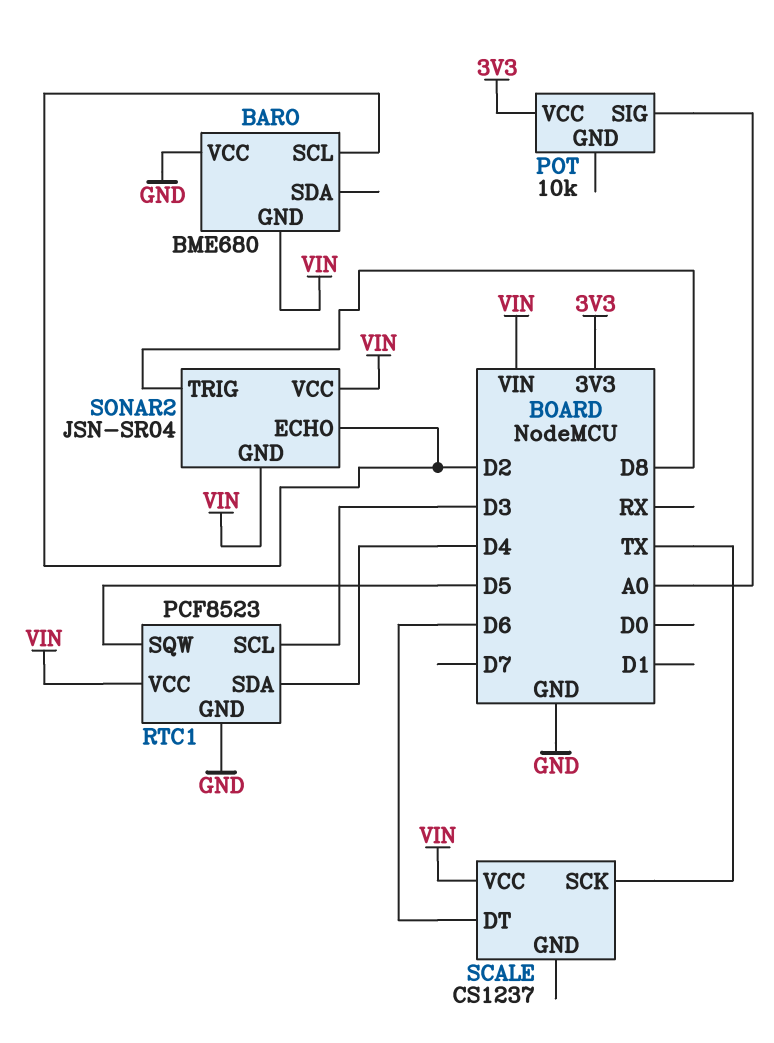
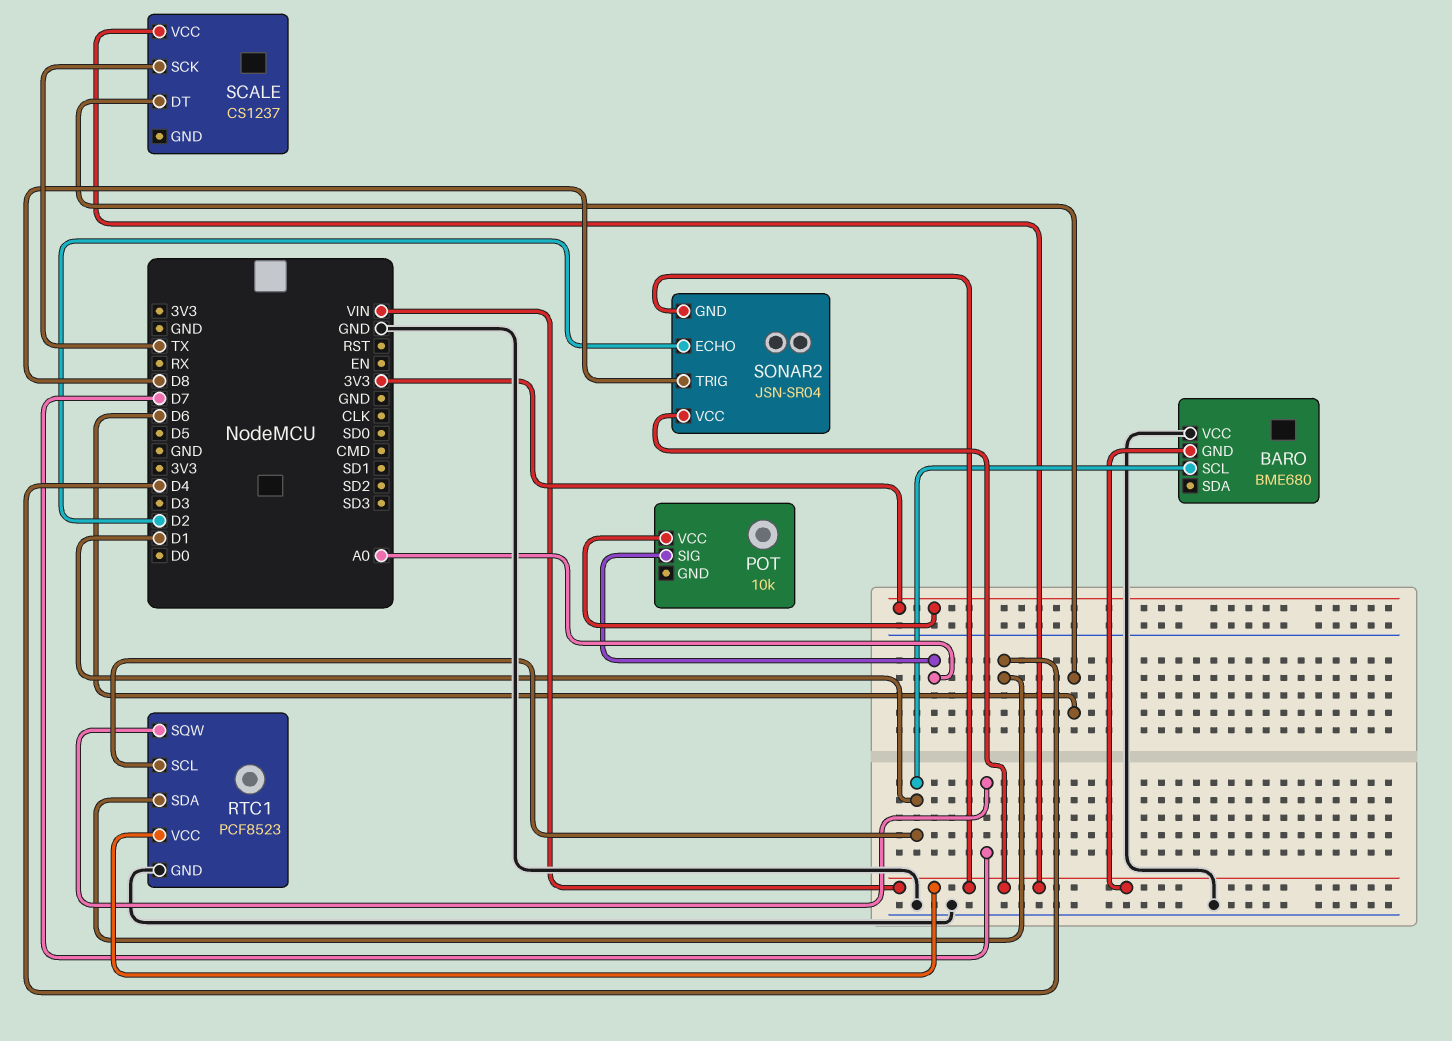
BARO pin SCL: D2 -> D1
RTC1 pin SCL: D3 -> D1
RTC1 pin SQW: D5 -> D7

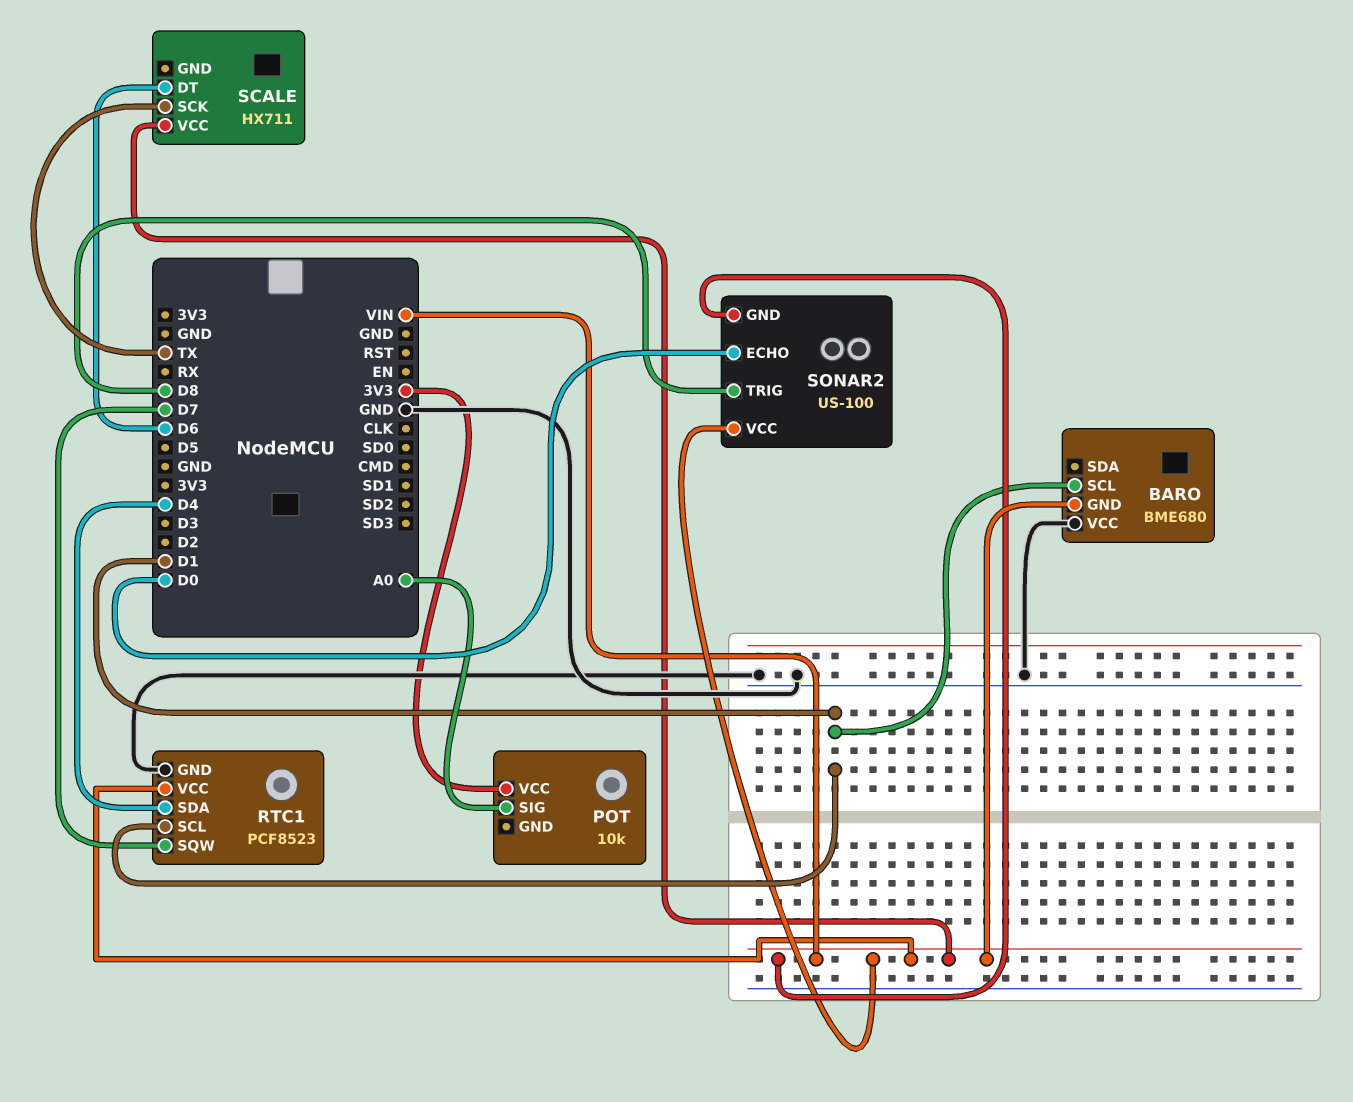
SCALE: CS1237 -> HX711
SONAR2: JSN-SR04 -> US-100
SONAR2 pin ECHO: D2 -> D0

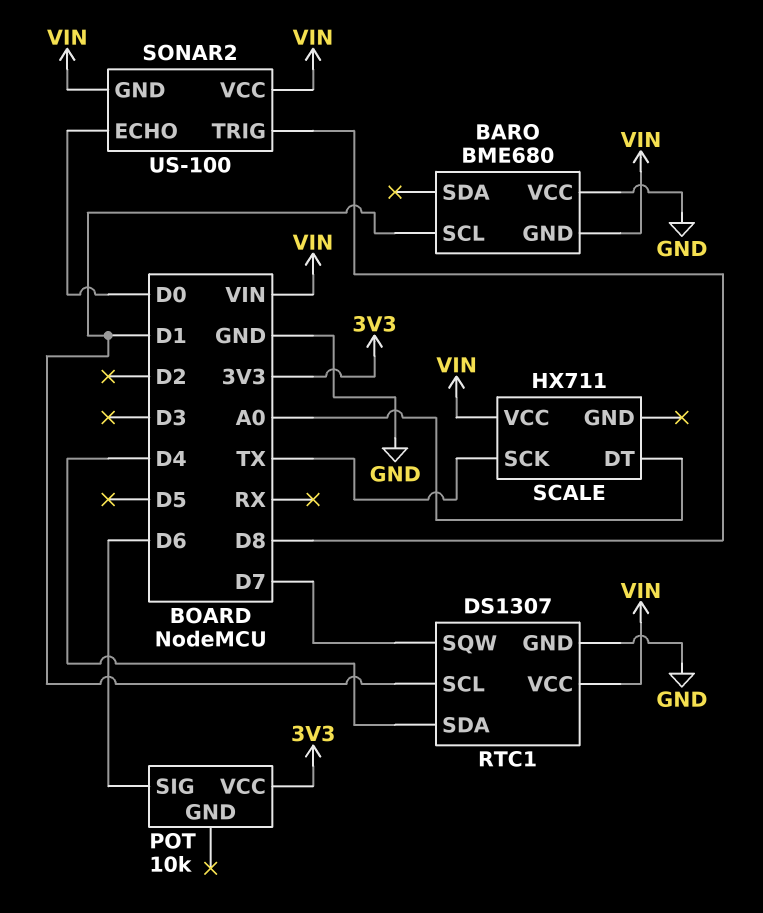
POT pin SIG: A0 -> D6
RTC1: PCF8523 -> DS1307
SCALE pin DT: D6 -> A0

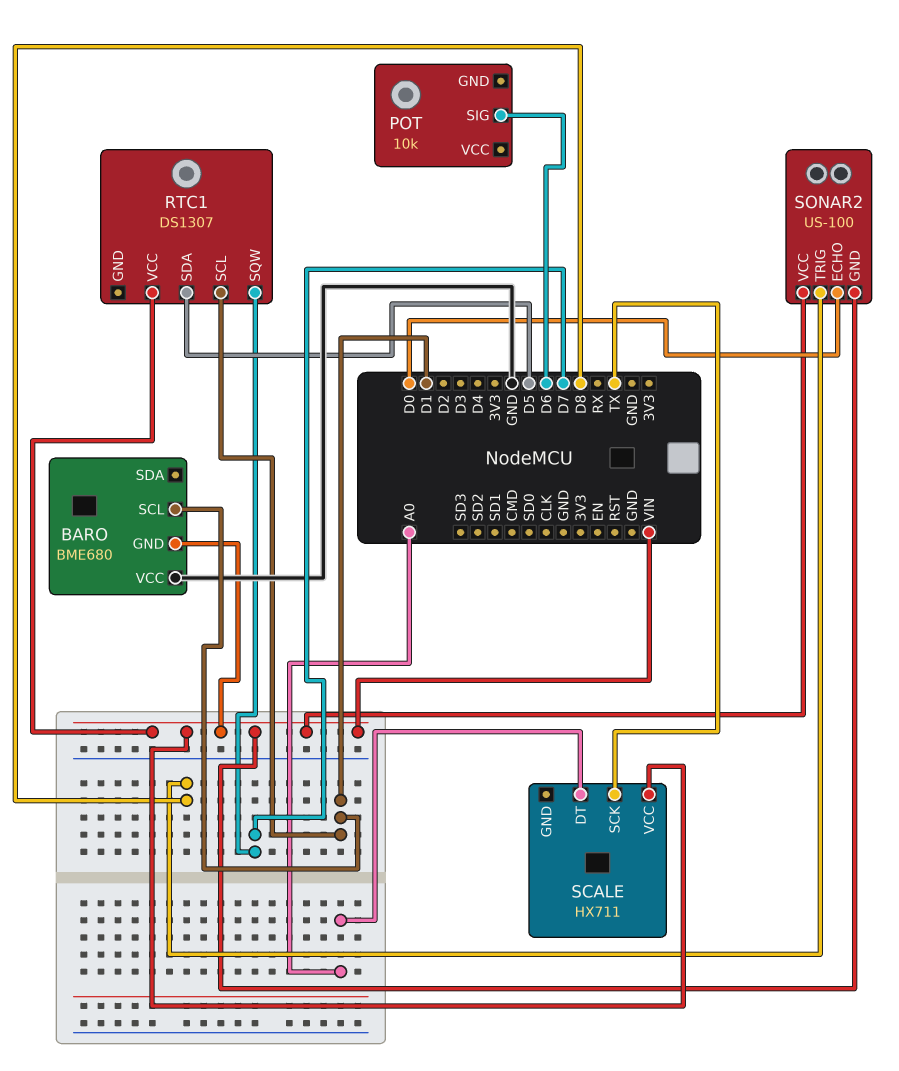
POT pin VCC: 3V3 -> none
RTC1 pin GND: GND -> none
RTC1 pin SDA: D4 -> D5

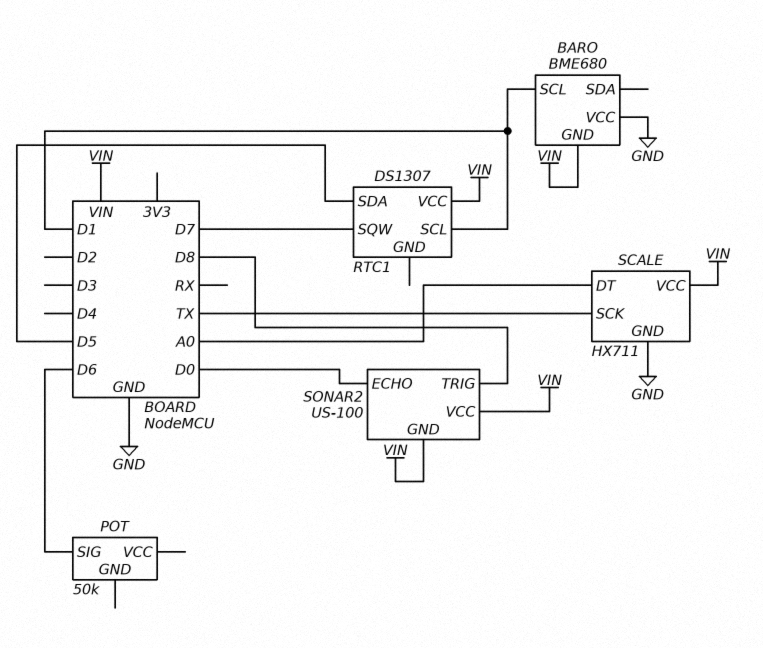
POT: 10k -> 50k
SCALE pin GND: none -> GND

